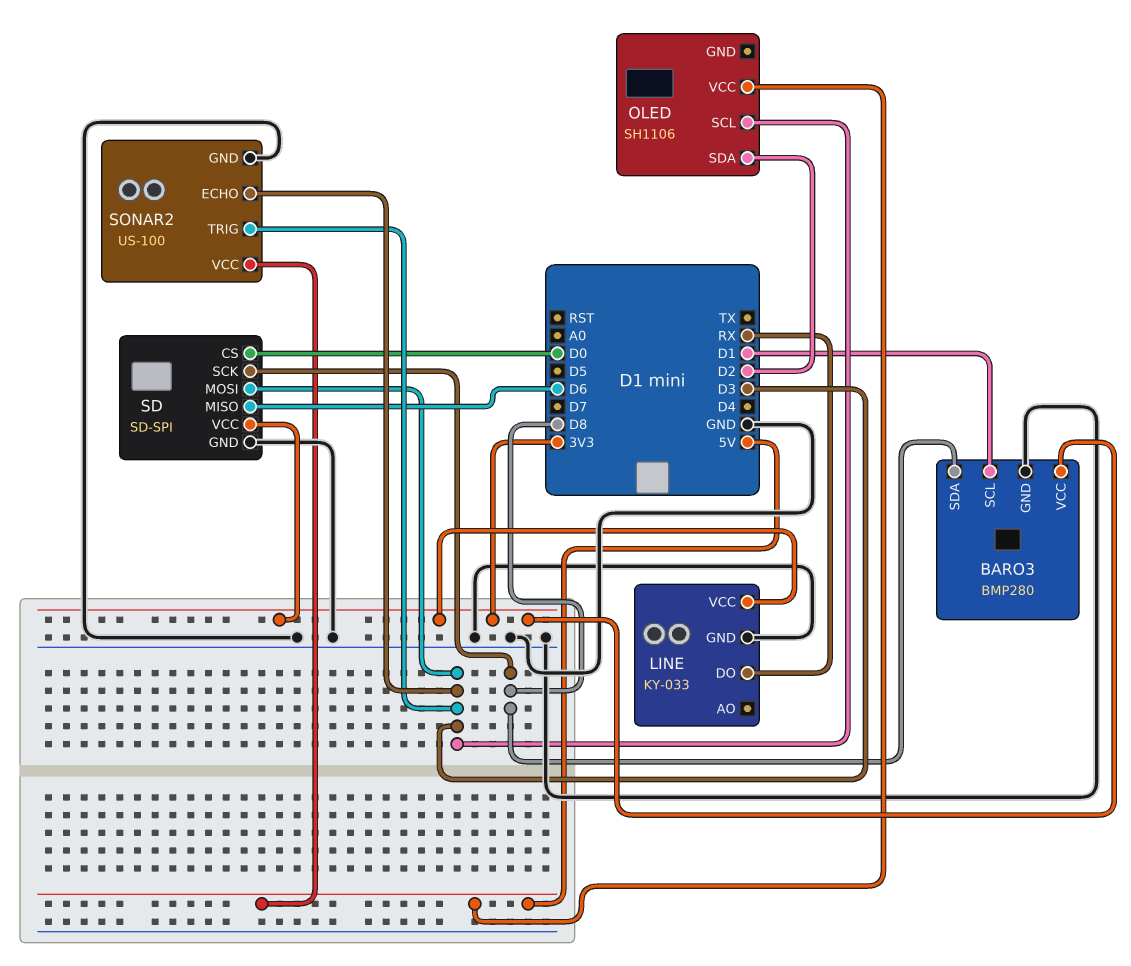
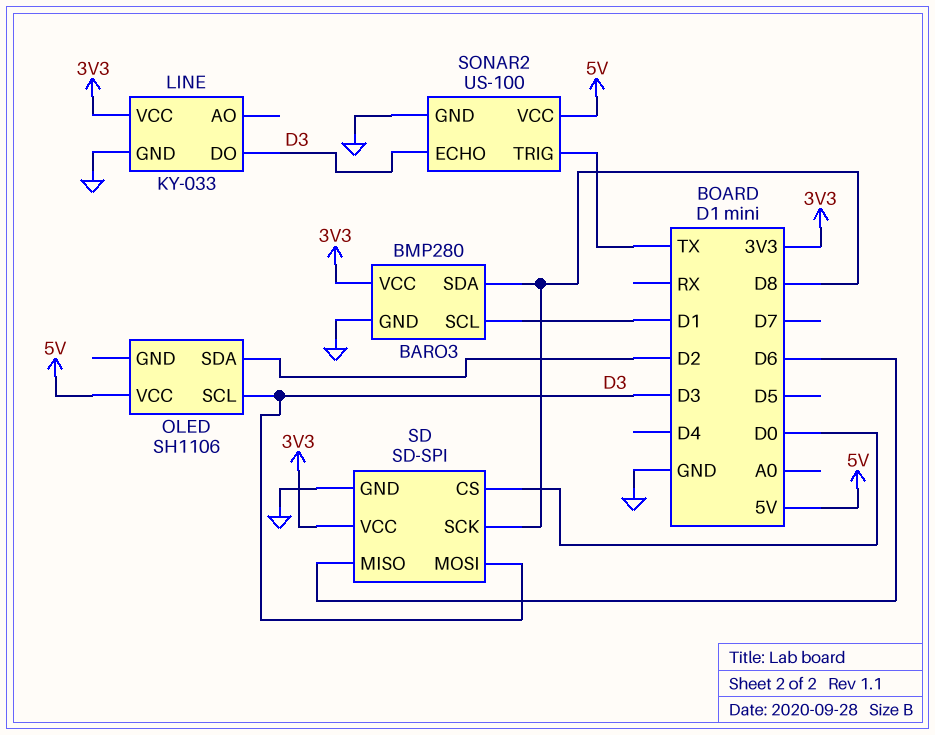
LINE pin DO: RX -> D3
SONAR2 pin TRIG: D3 -> TX

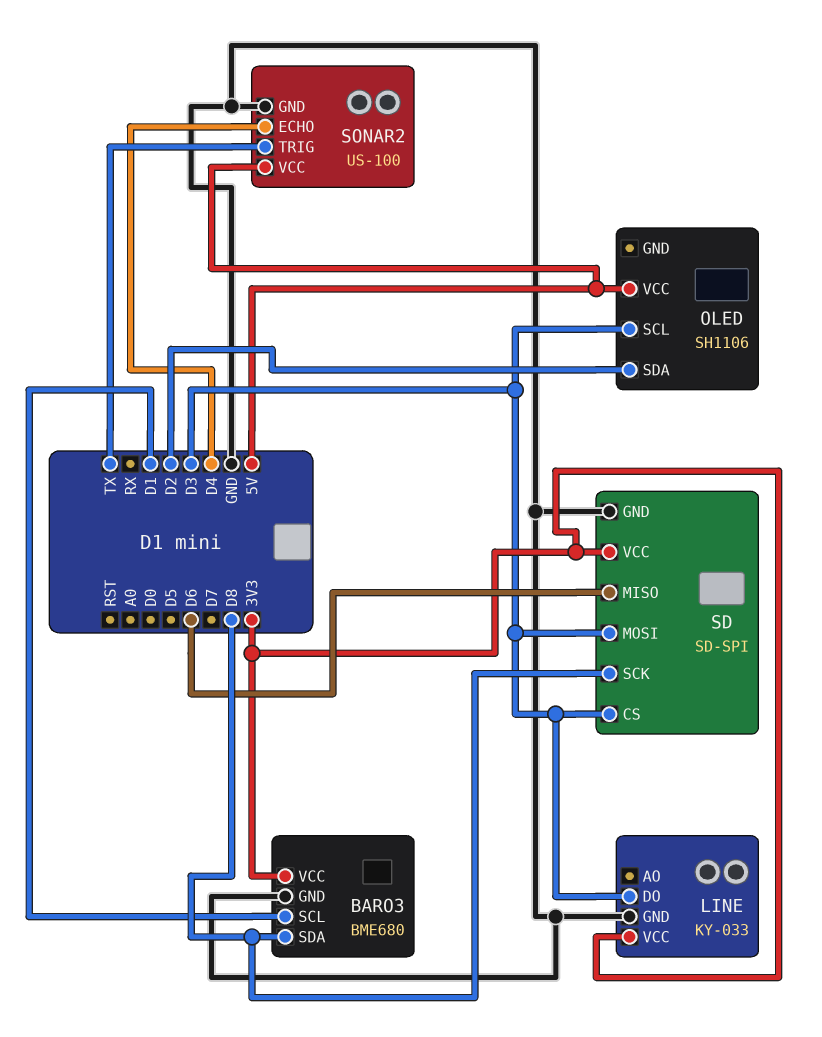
BARO3: BMP280 -> BME680
SD pin CS: D0 -> D3
SONAR2 pin ECHO: D3 -> D4

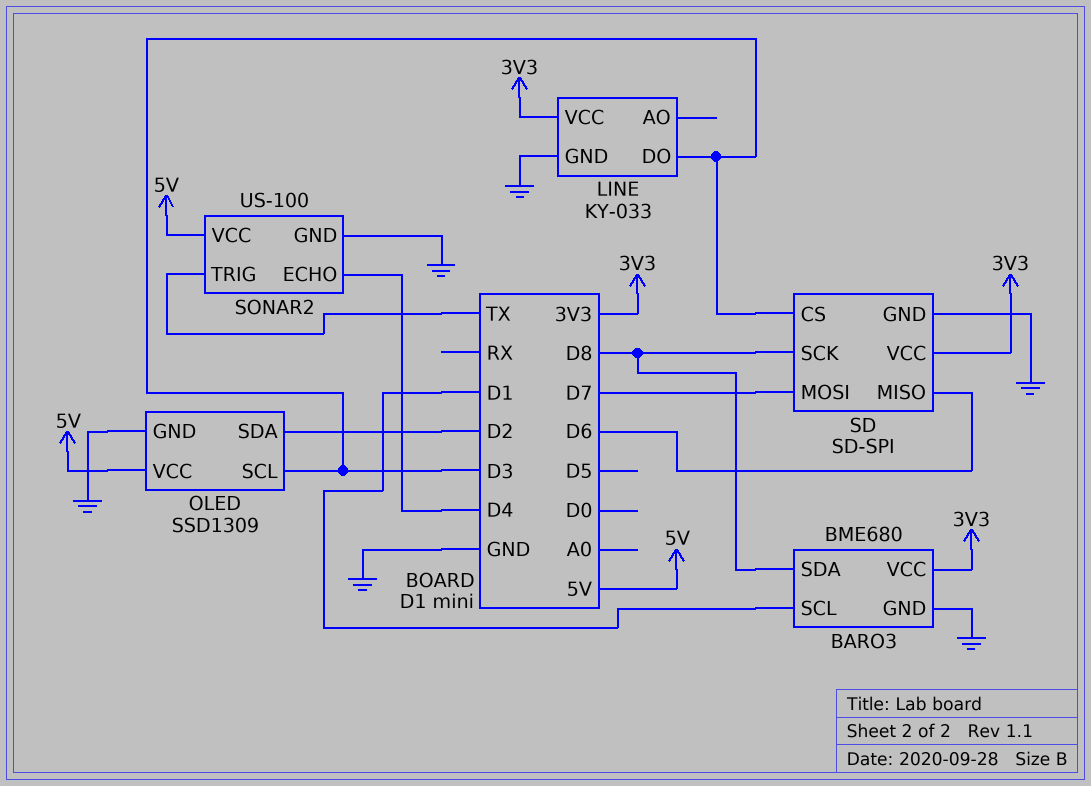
OLED: SH1106 -> SSD1309
OLED pin GND: none -> GND
SD pin MOSI: D3 -> D7

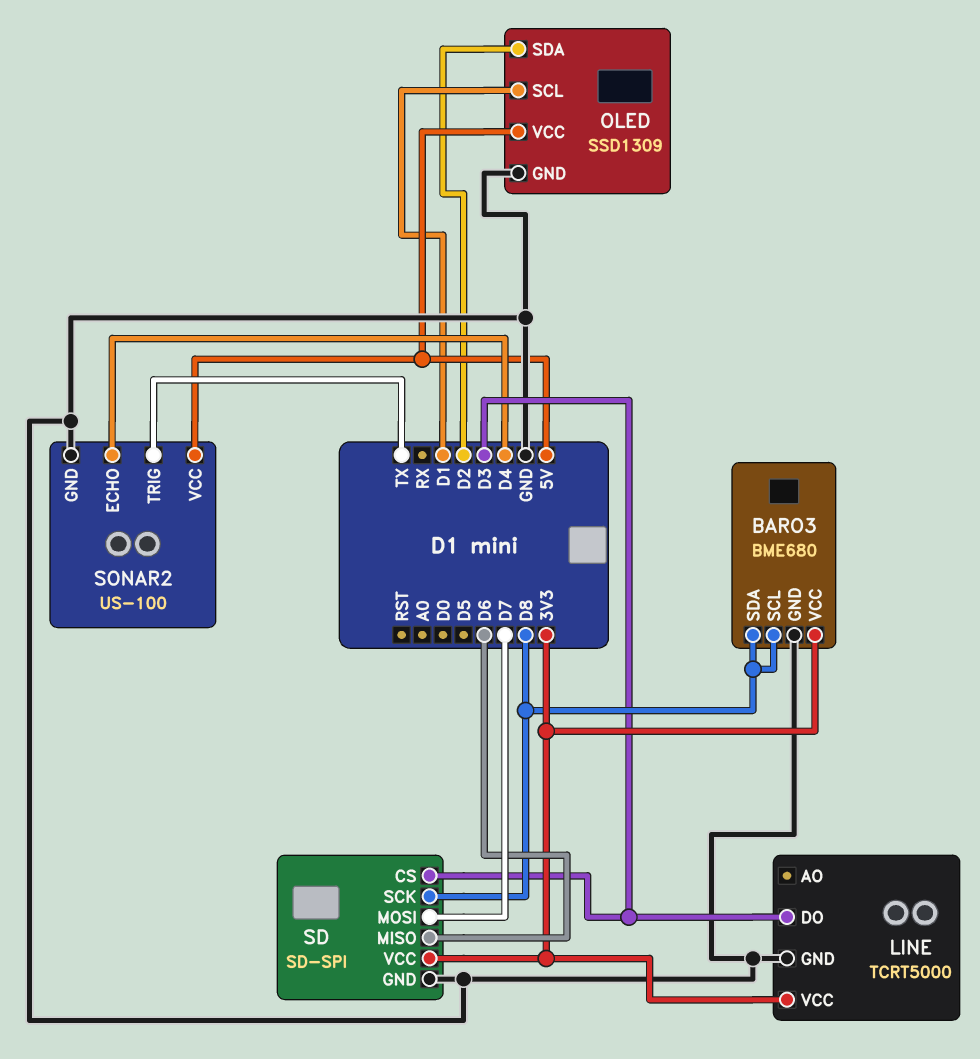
BARO3 pin SCL: D1 -> D8
LINE: KY-033 -> TCRT5000
OLED pin SCL: D3 -> D1

